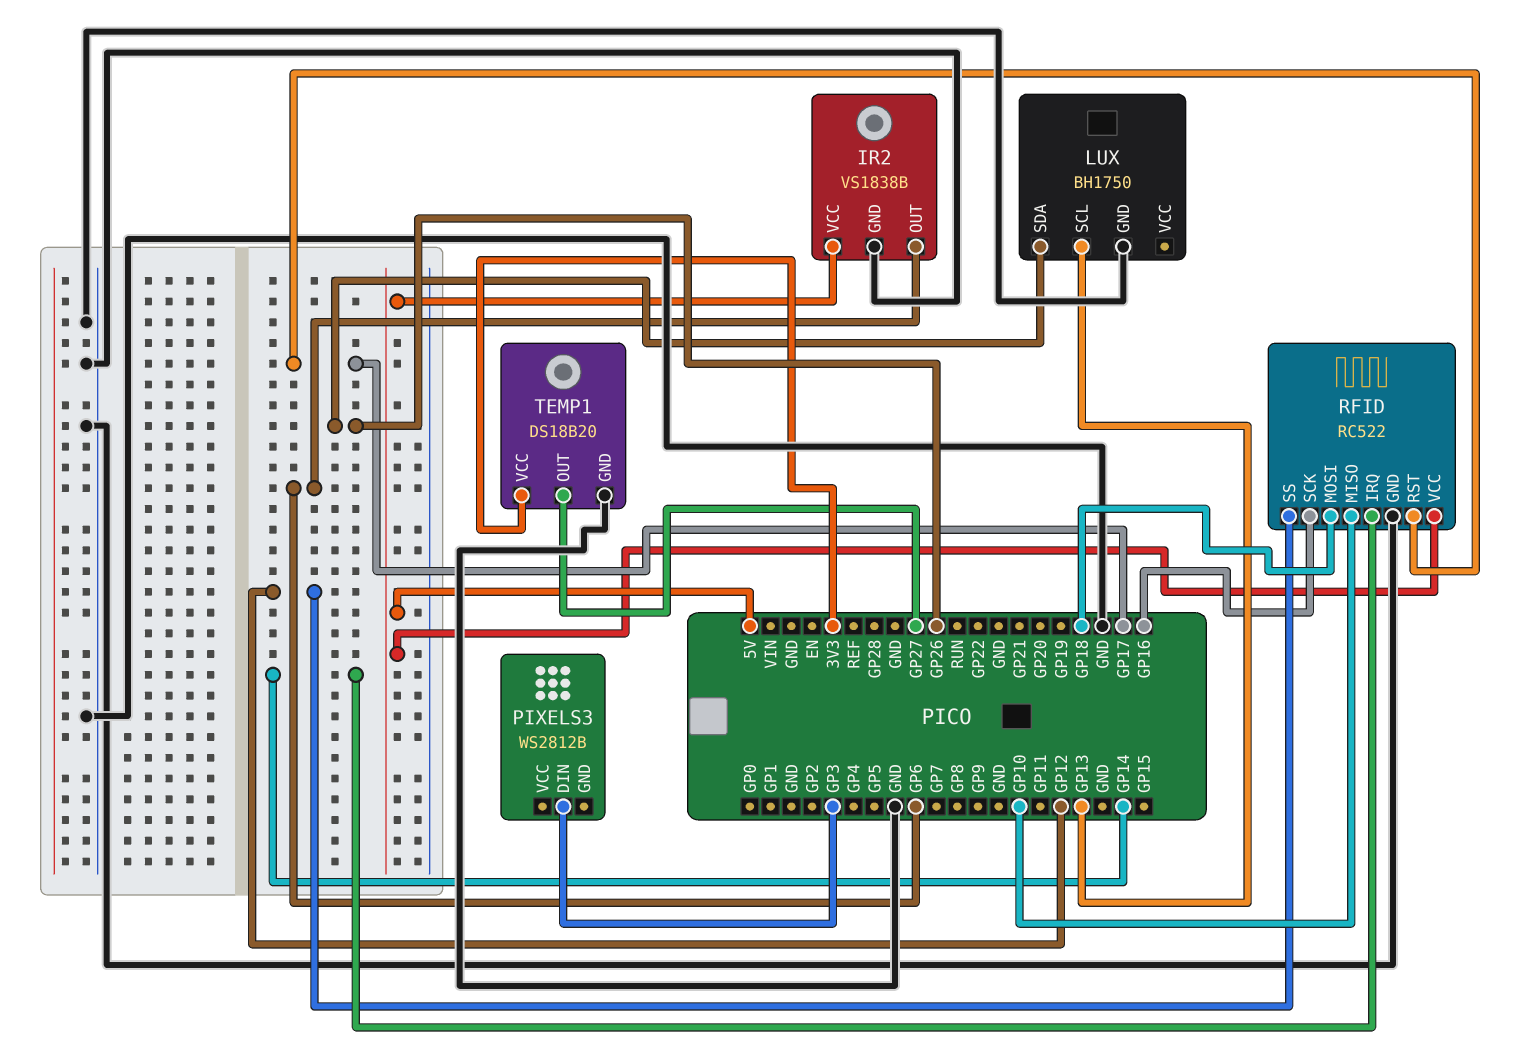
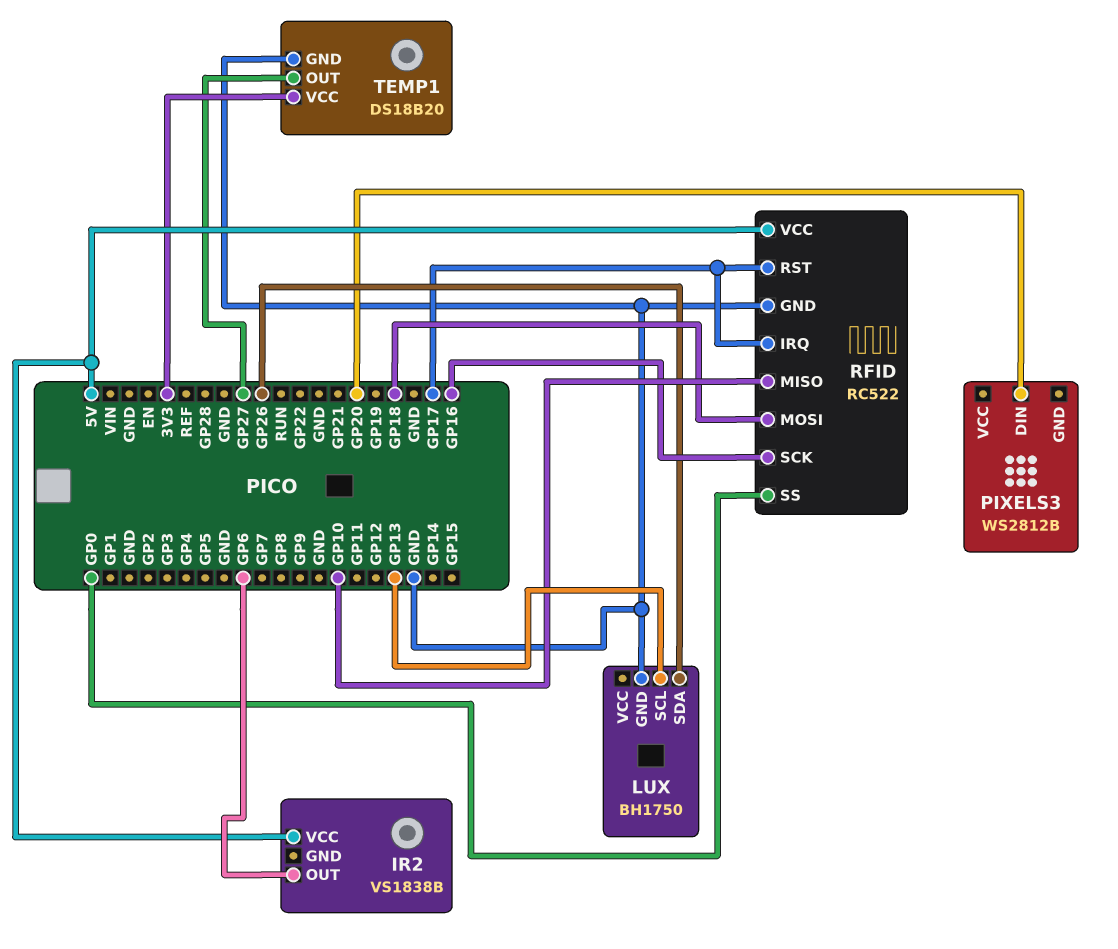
IR2 pin GND: GND -> none
PIXELS3 pin DIN: GP3 -> GP20
RFID pin IRQ: GP14 -> GP17
RFID pin SS: GP12 -> GP0

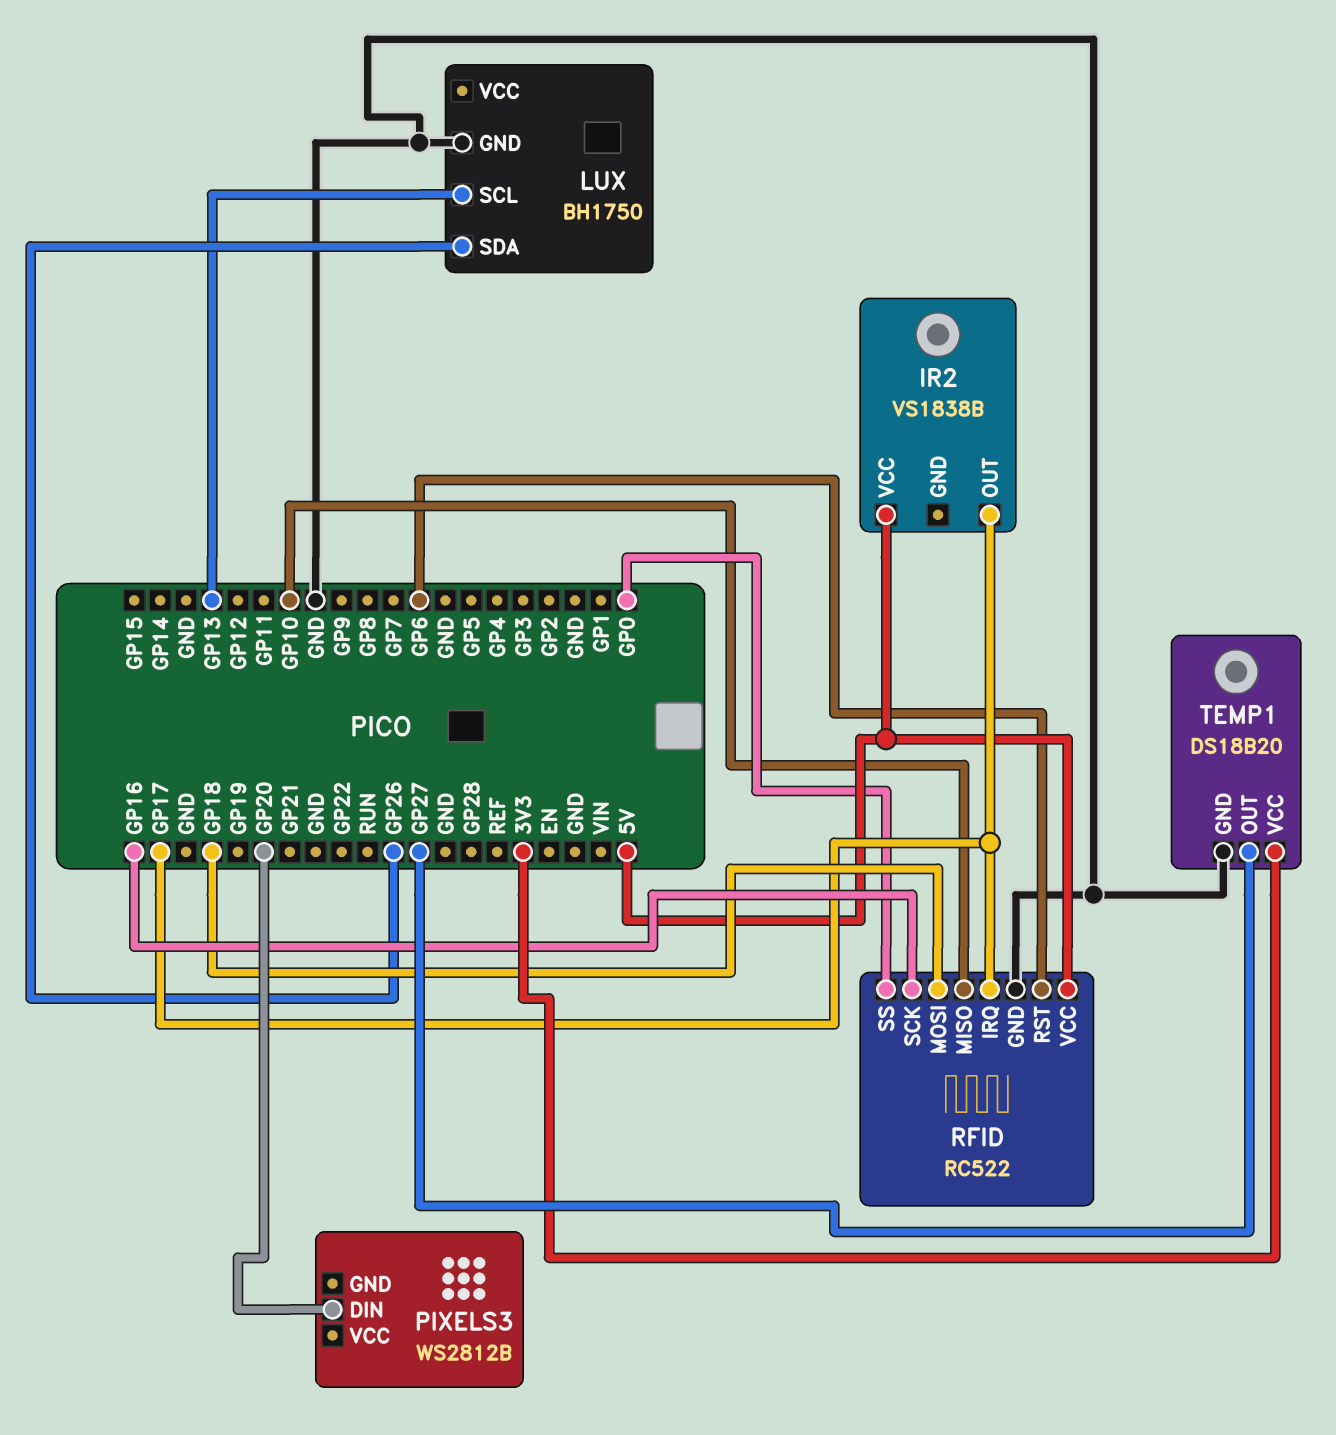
IR2 pin OUT: GP6 -> GP17
RFID pin RST: GP17 -> GP6

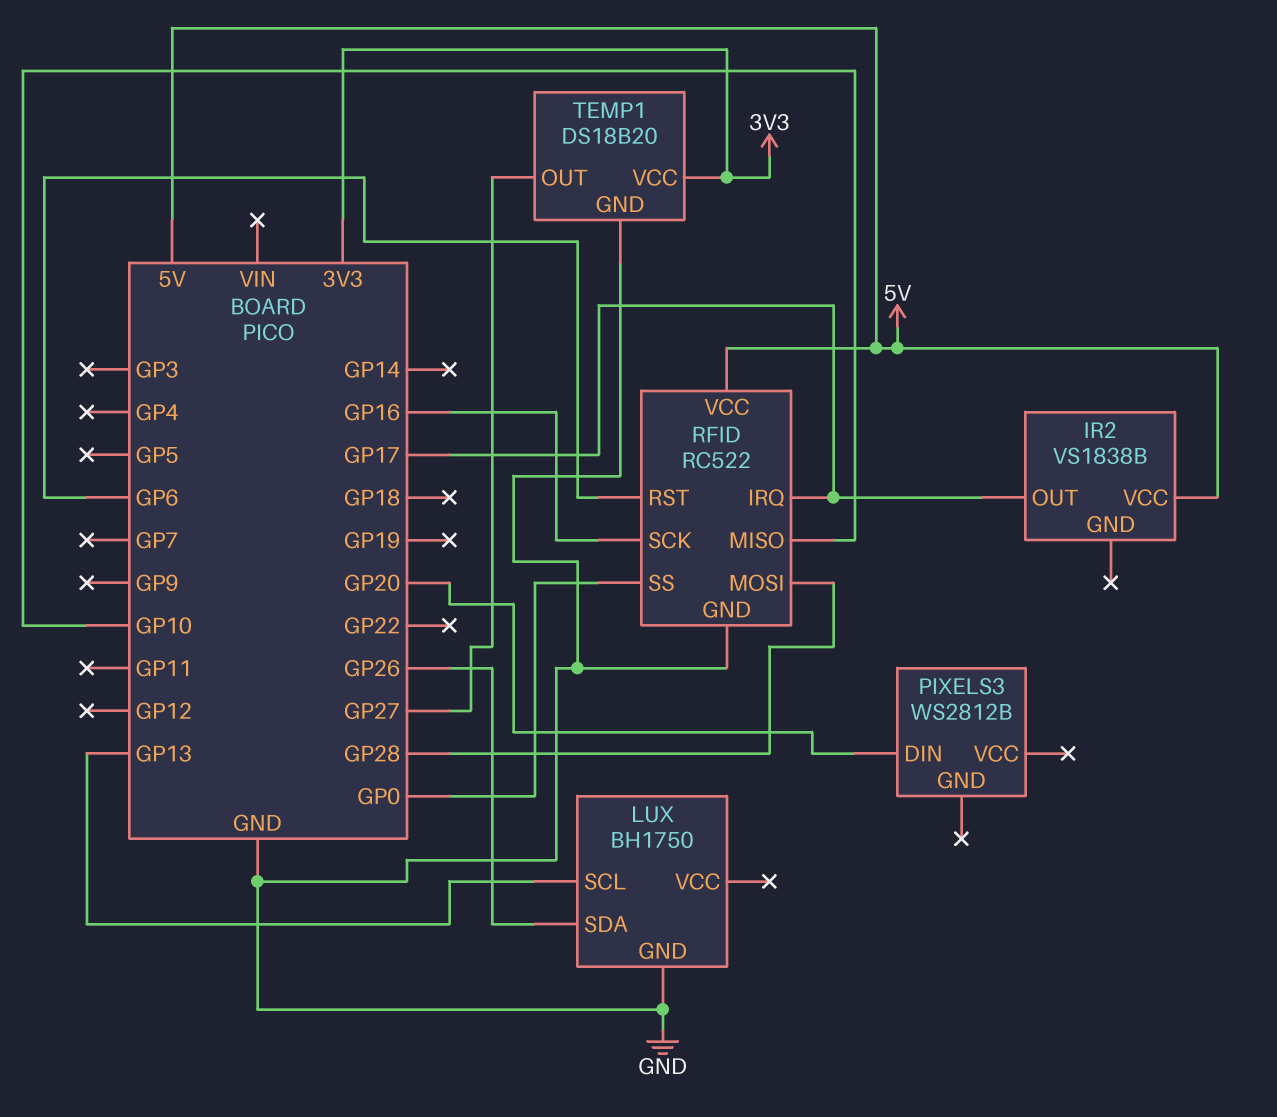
RFID pin MOSI: GP18 -> GP28

